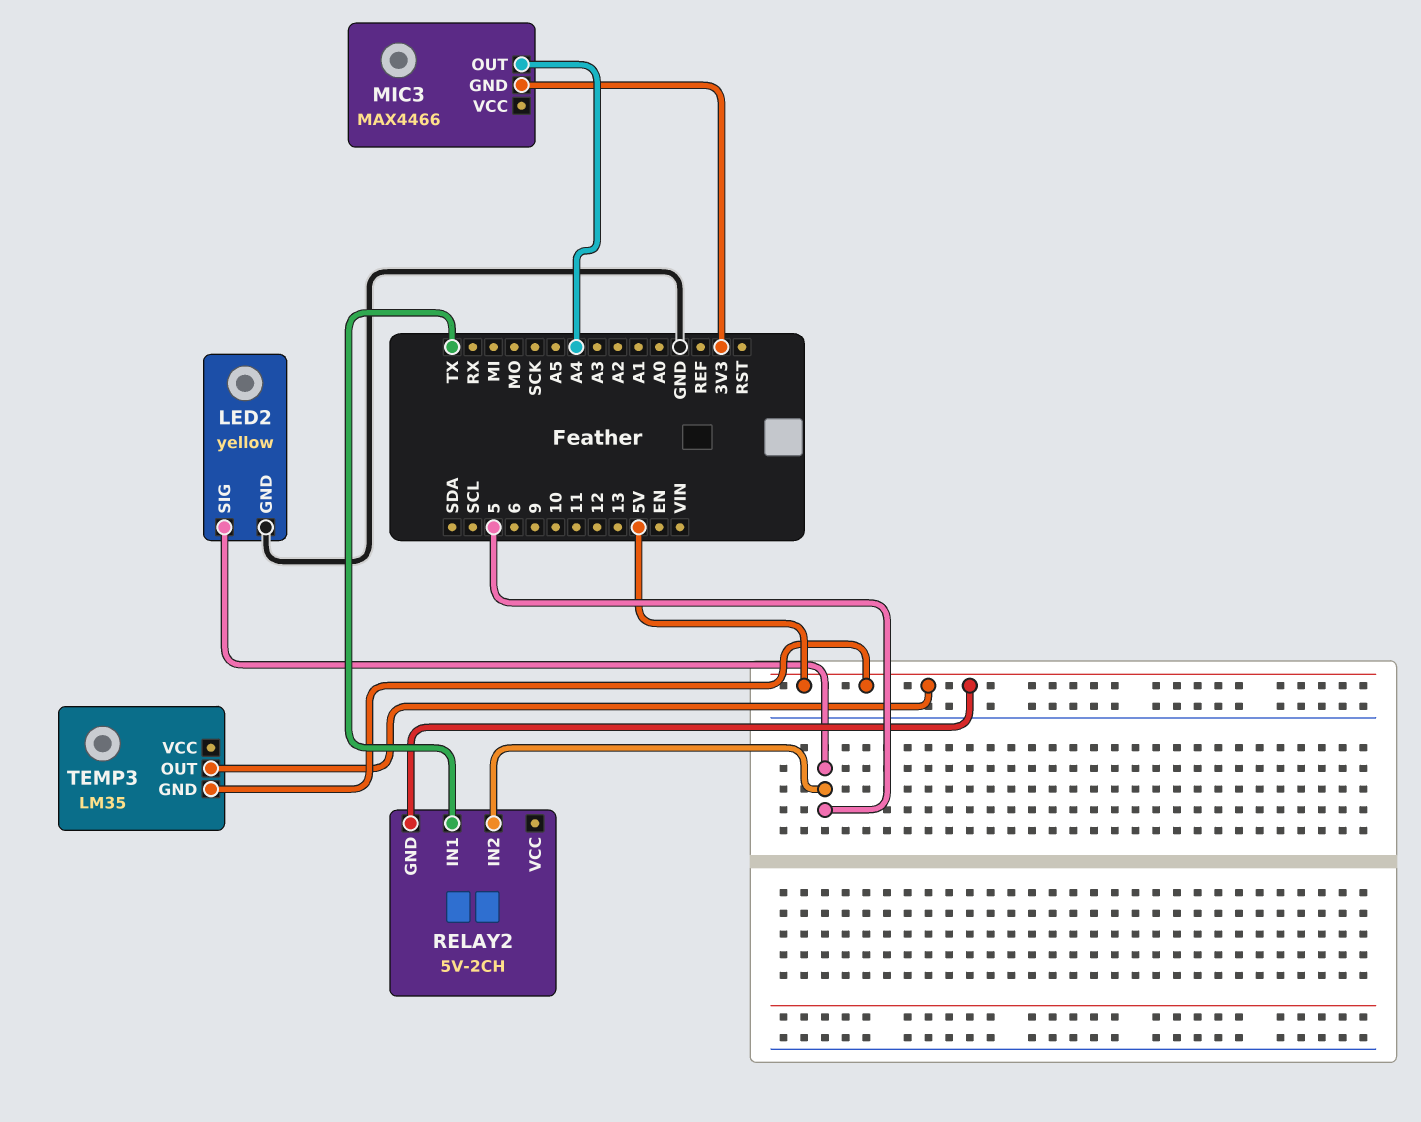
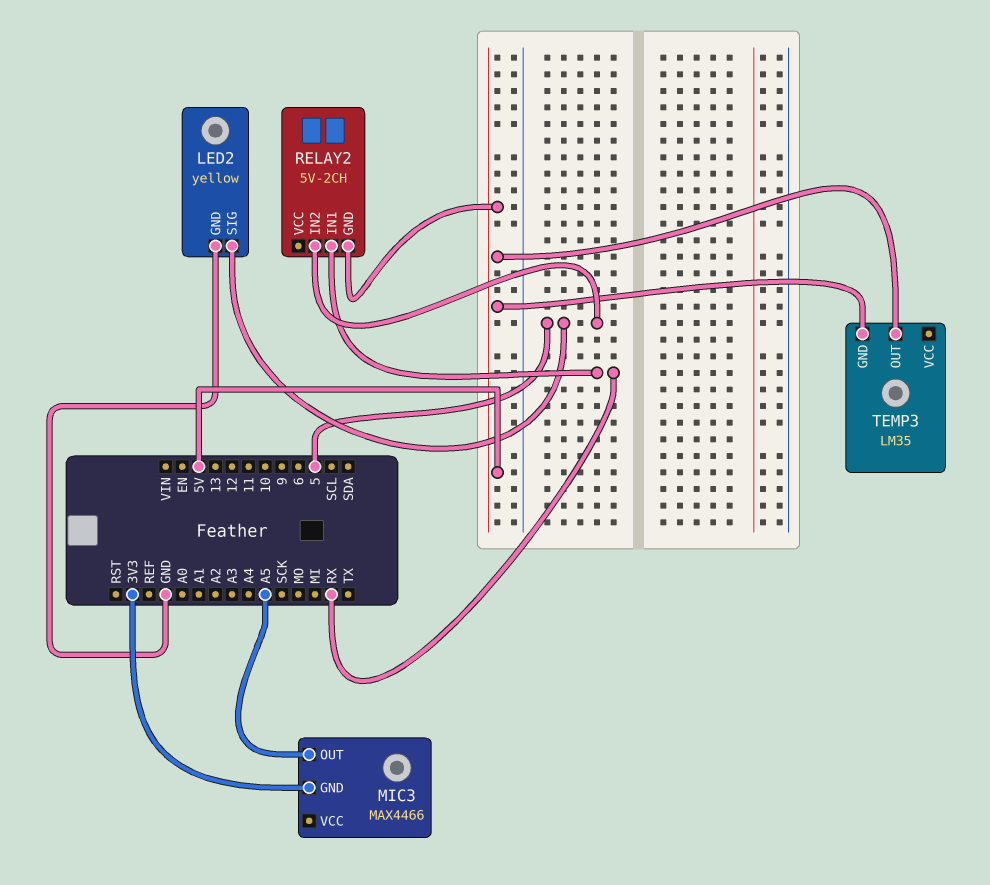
MIC3 pin OUT: A4 -> A5
RELAY2 pin IN1: TX -> RX

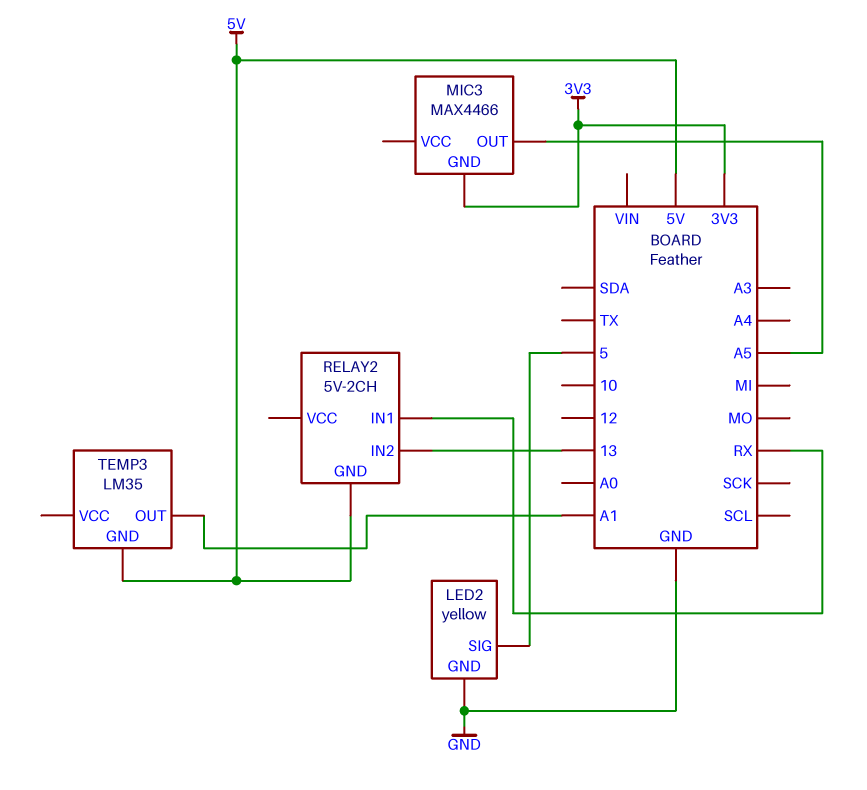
RELAY2 pin IN2: 5 -> 13
TEMP3 pin OUT: 5V -> A1

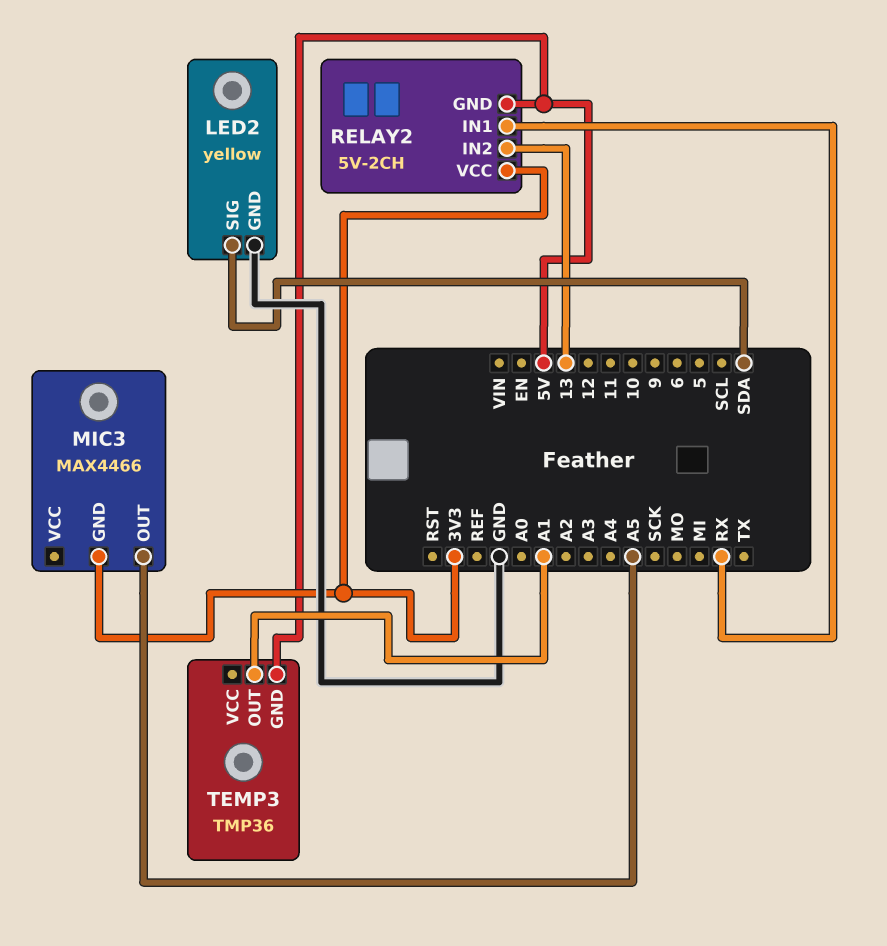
LED2 pin SIG: 5 -> SDA
RELAY2 pin VCC: none -> 3V3
TEMP3: LM35 -> TMP36

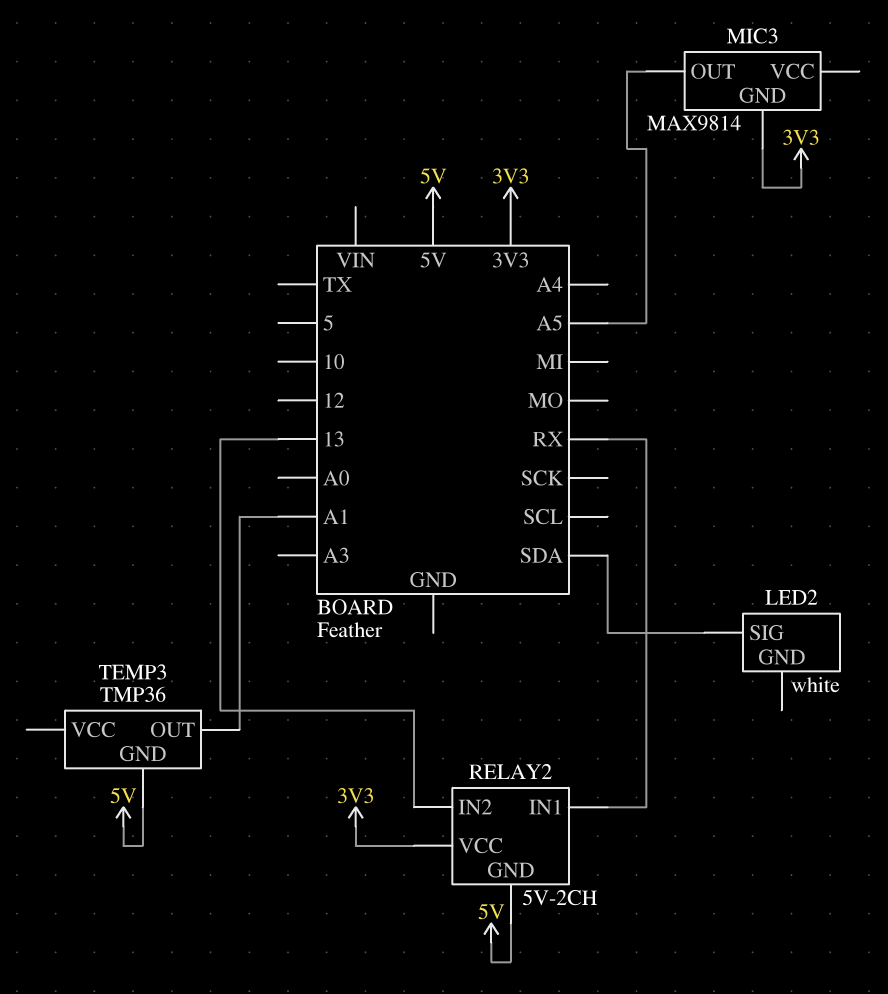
LED2: yellow -> white
LED2 pin GND: GND -> none
MIC3: MAX4466 -> MAX9814

